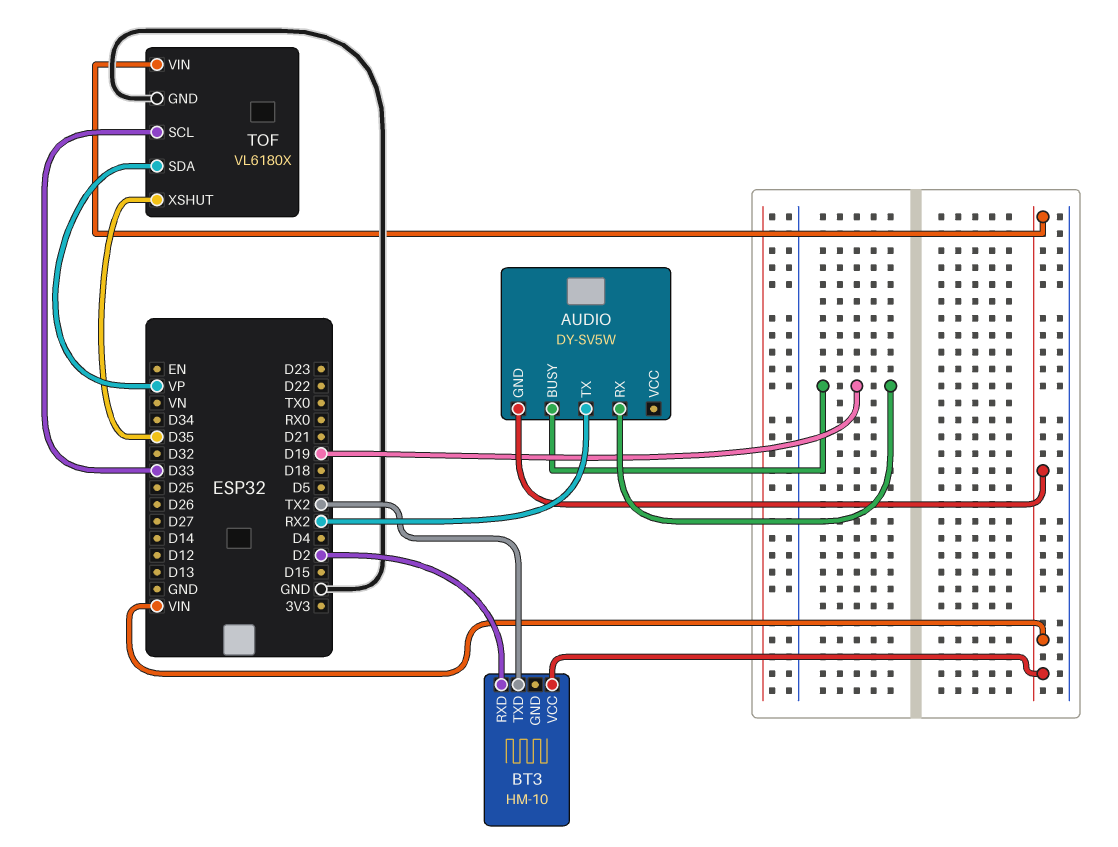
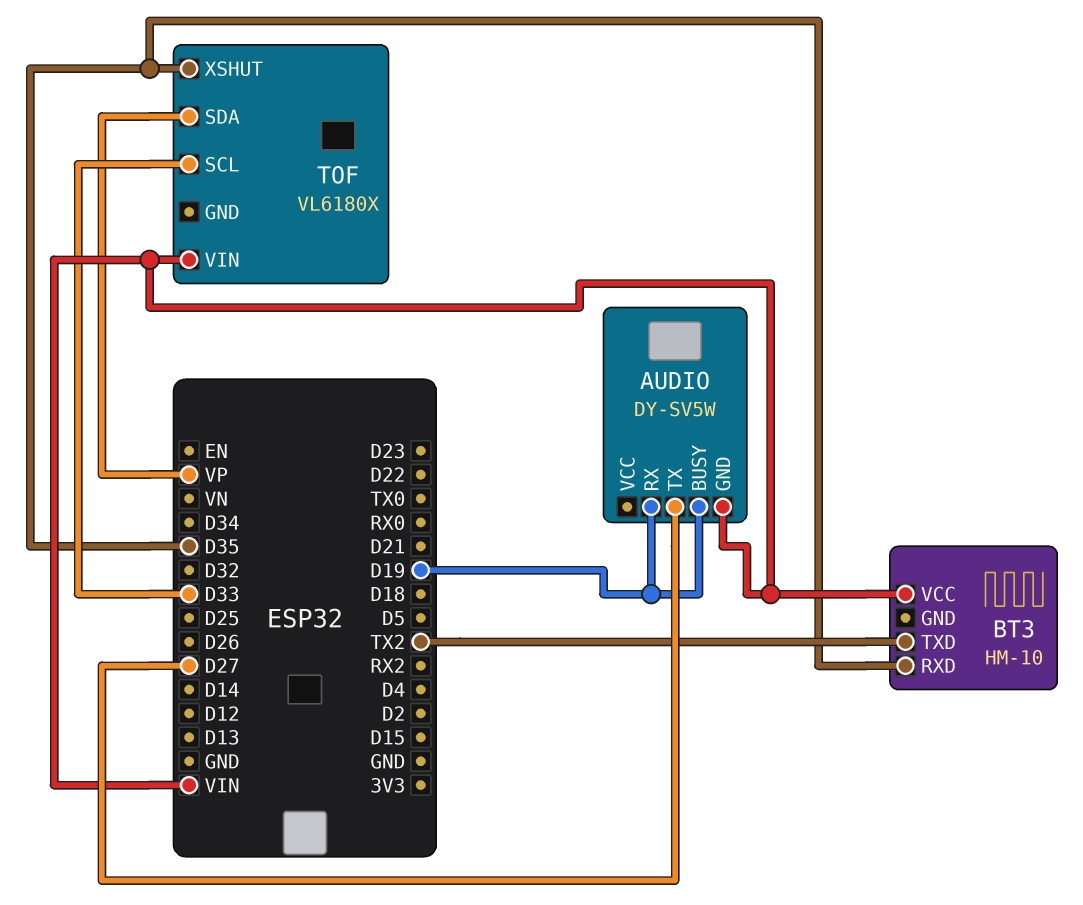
AUDIO pin TX: RX2 -> D27
BT3 pin RXD: D2 -> D35
TOF pin GND: GND -> none

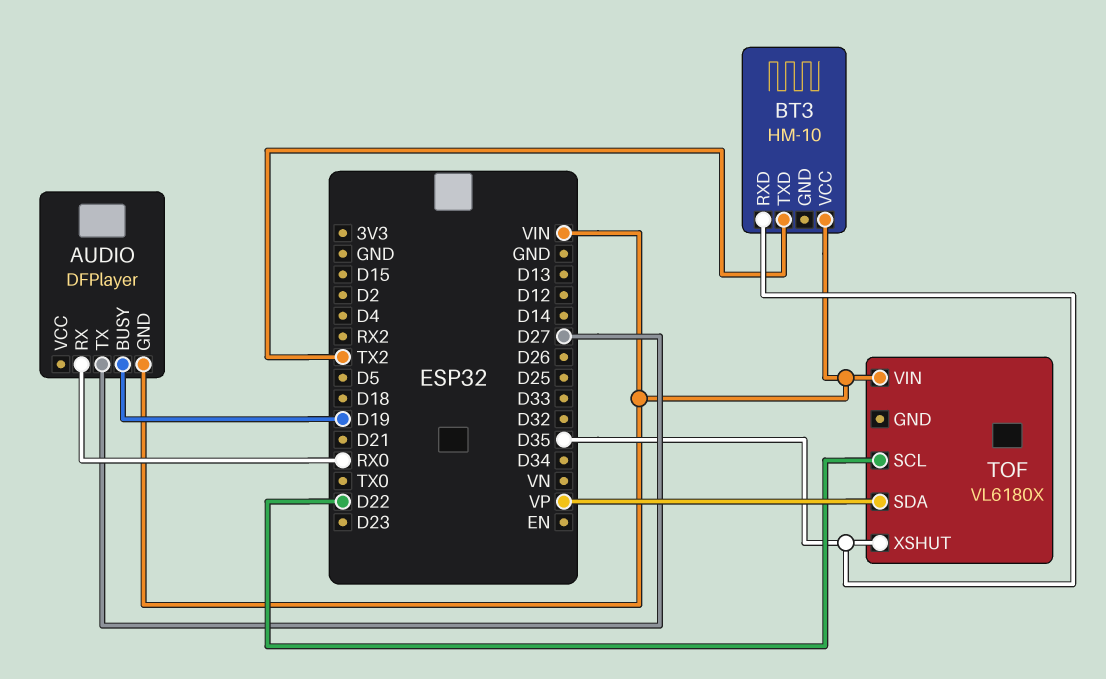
AUDIO: DY-SV5W -> DFPlayer
AUDIO pin RX: D19 -> RX0
TOF pin SCL: D33 -> D22

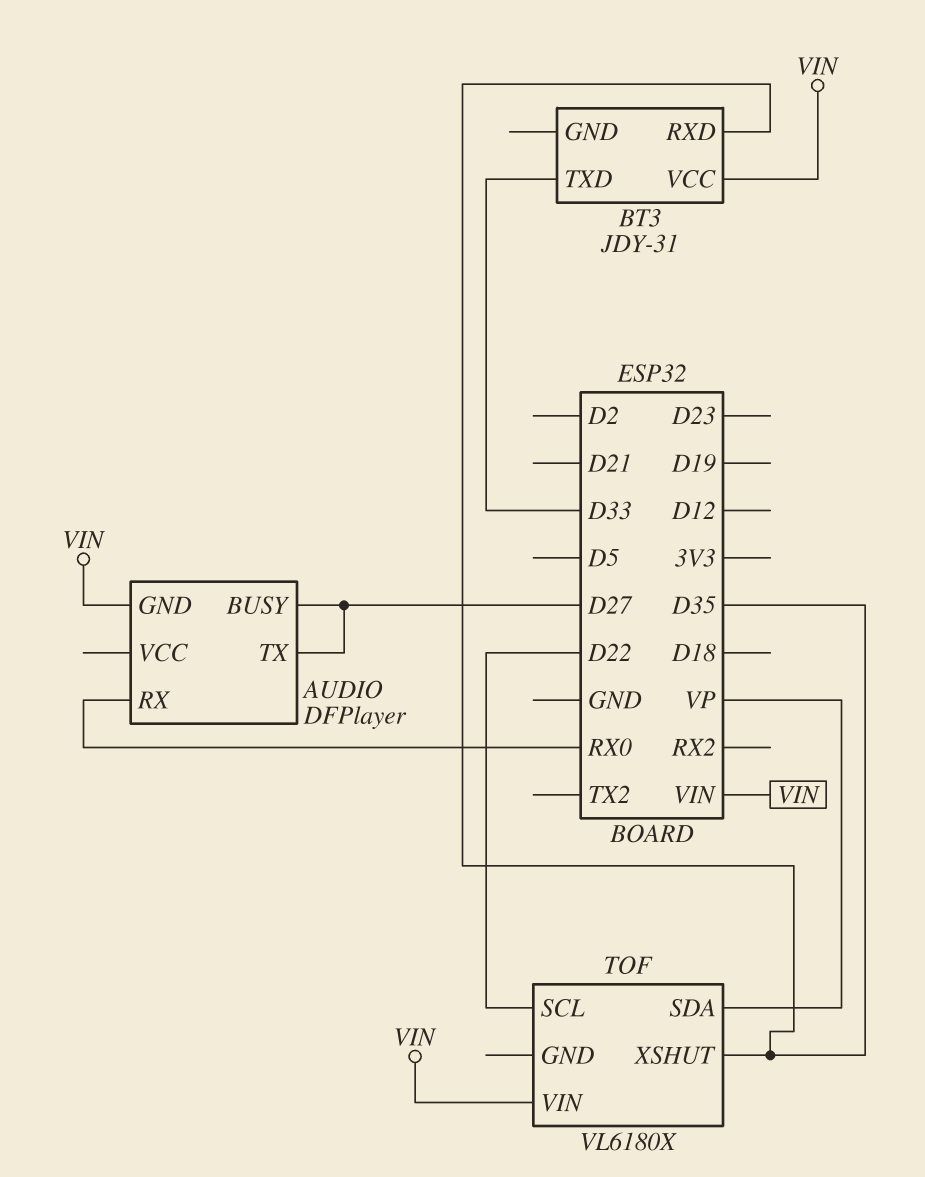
AUDIO pin BUSY: D19 -> D27
BT3: HM-10 -> JDY-31
BT3 pin TXD: TX2 -> D33

